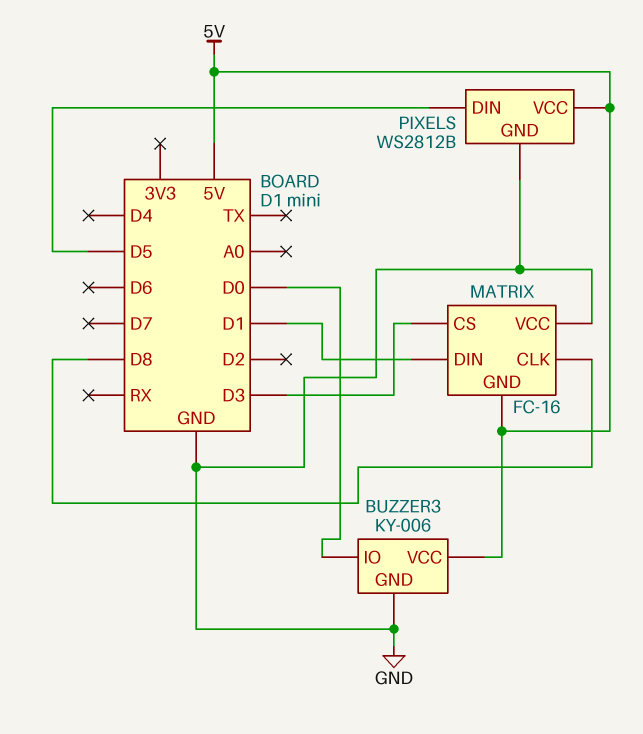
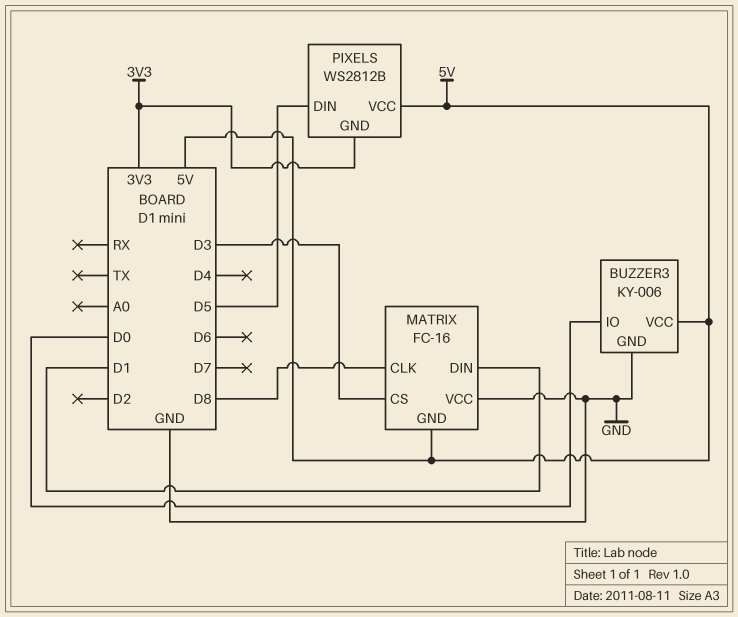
PIXELS pin GND: GND -> 3V3

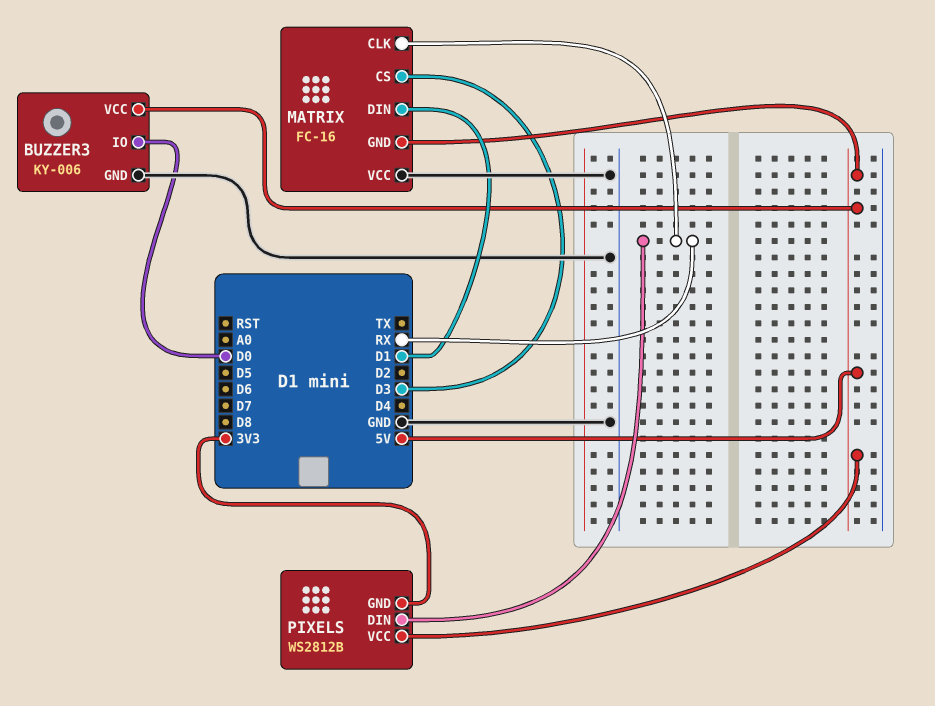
MATRIX pin CLK: D8 -> RX
PIXELS pin DIN: D5 -> RX

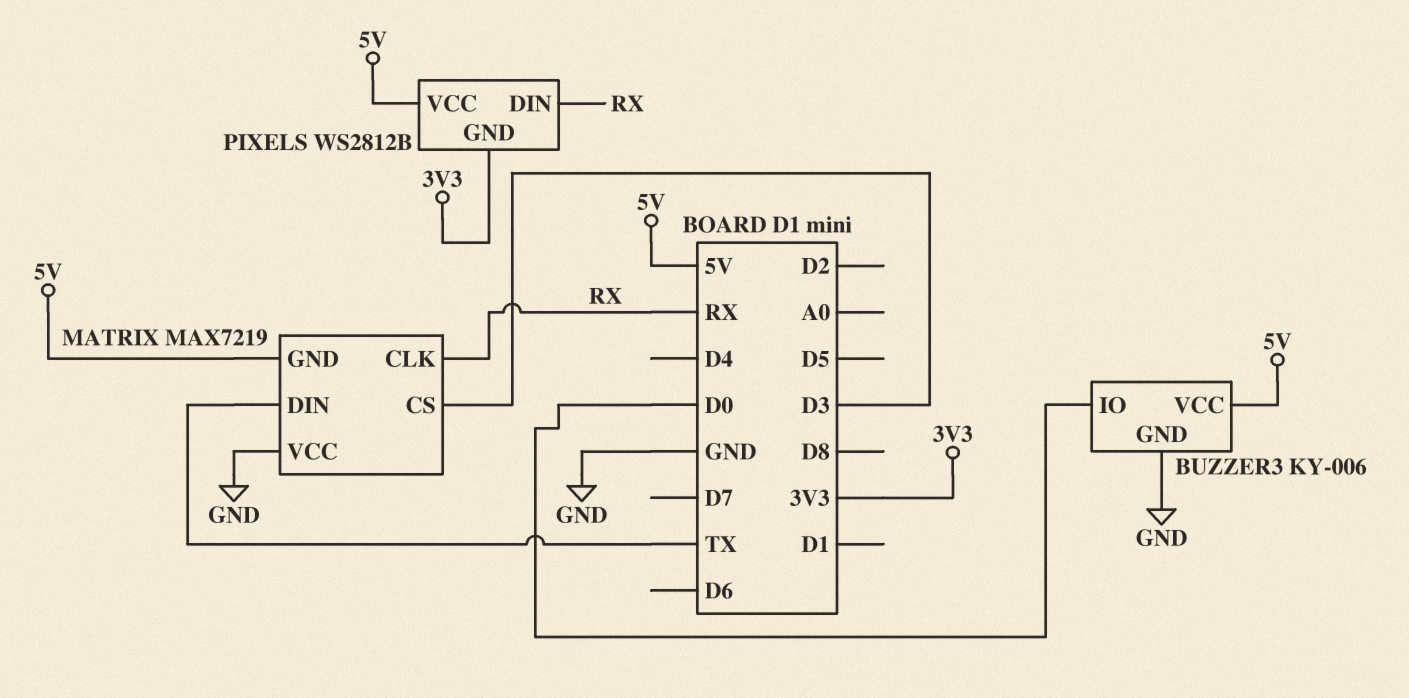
MATRIX: FC-16 -> MAX7219
MATRIX pin DIN: D1 -> TX

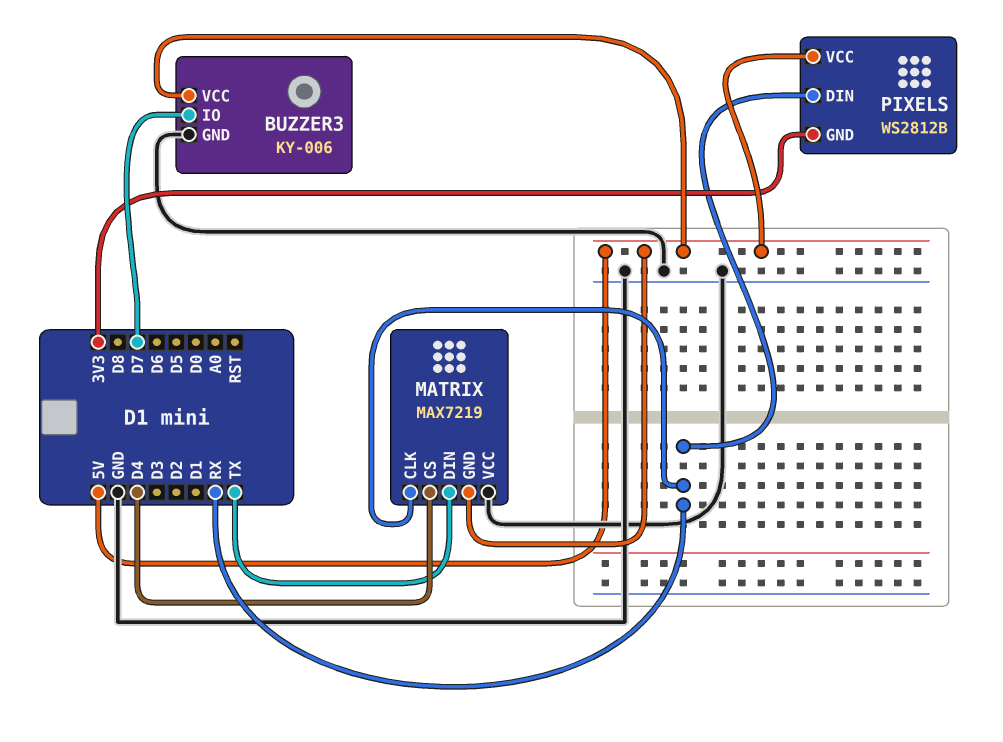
BUZZER3 pin IO: D0 -> D7
MATRIX pin CS: D3 -> D4

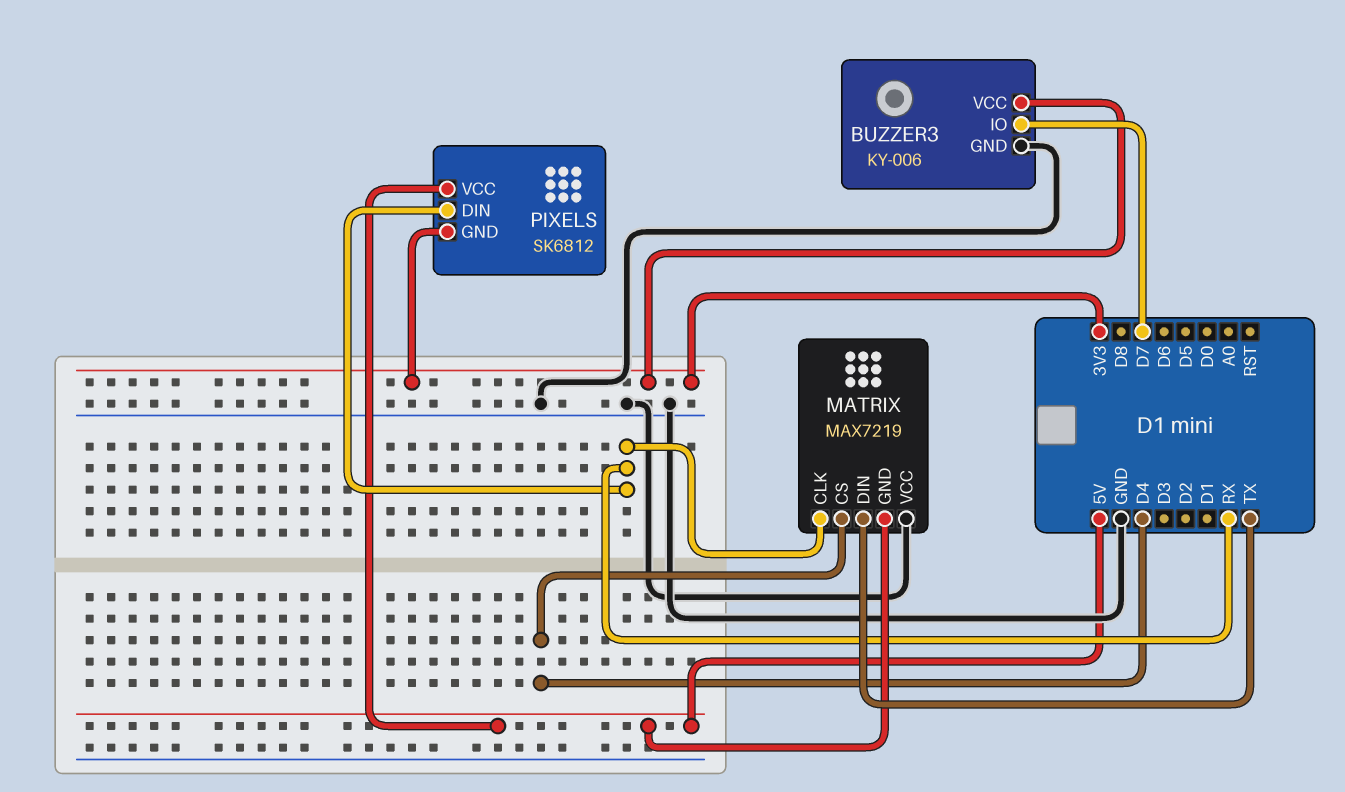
BUZZER3 pin VCC: 5V -> 3V3
PIXELS: WS2812B -> SK6812

